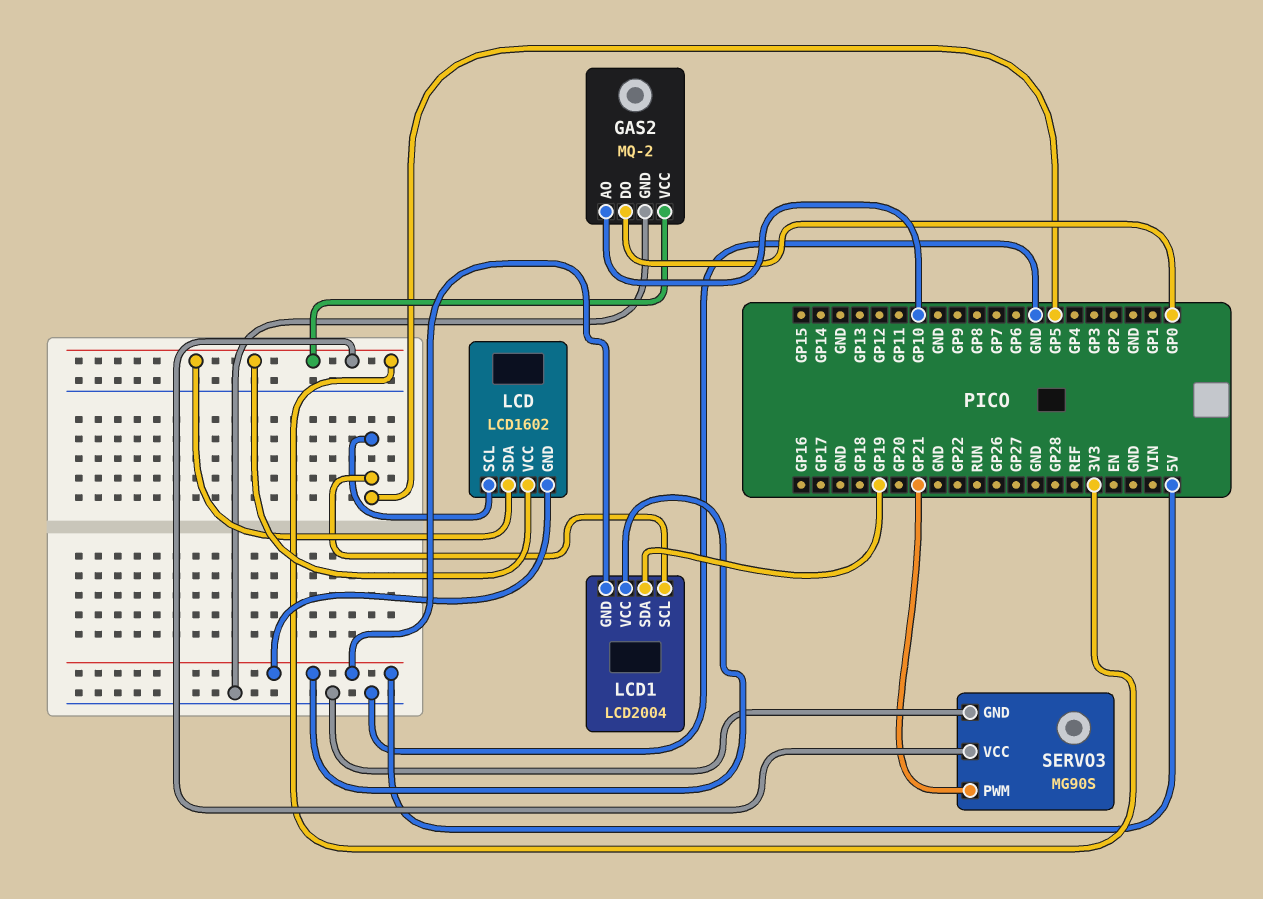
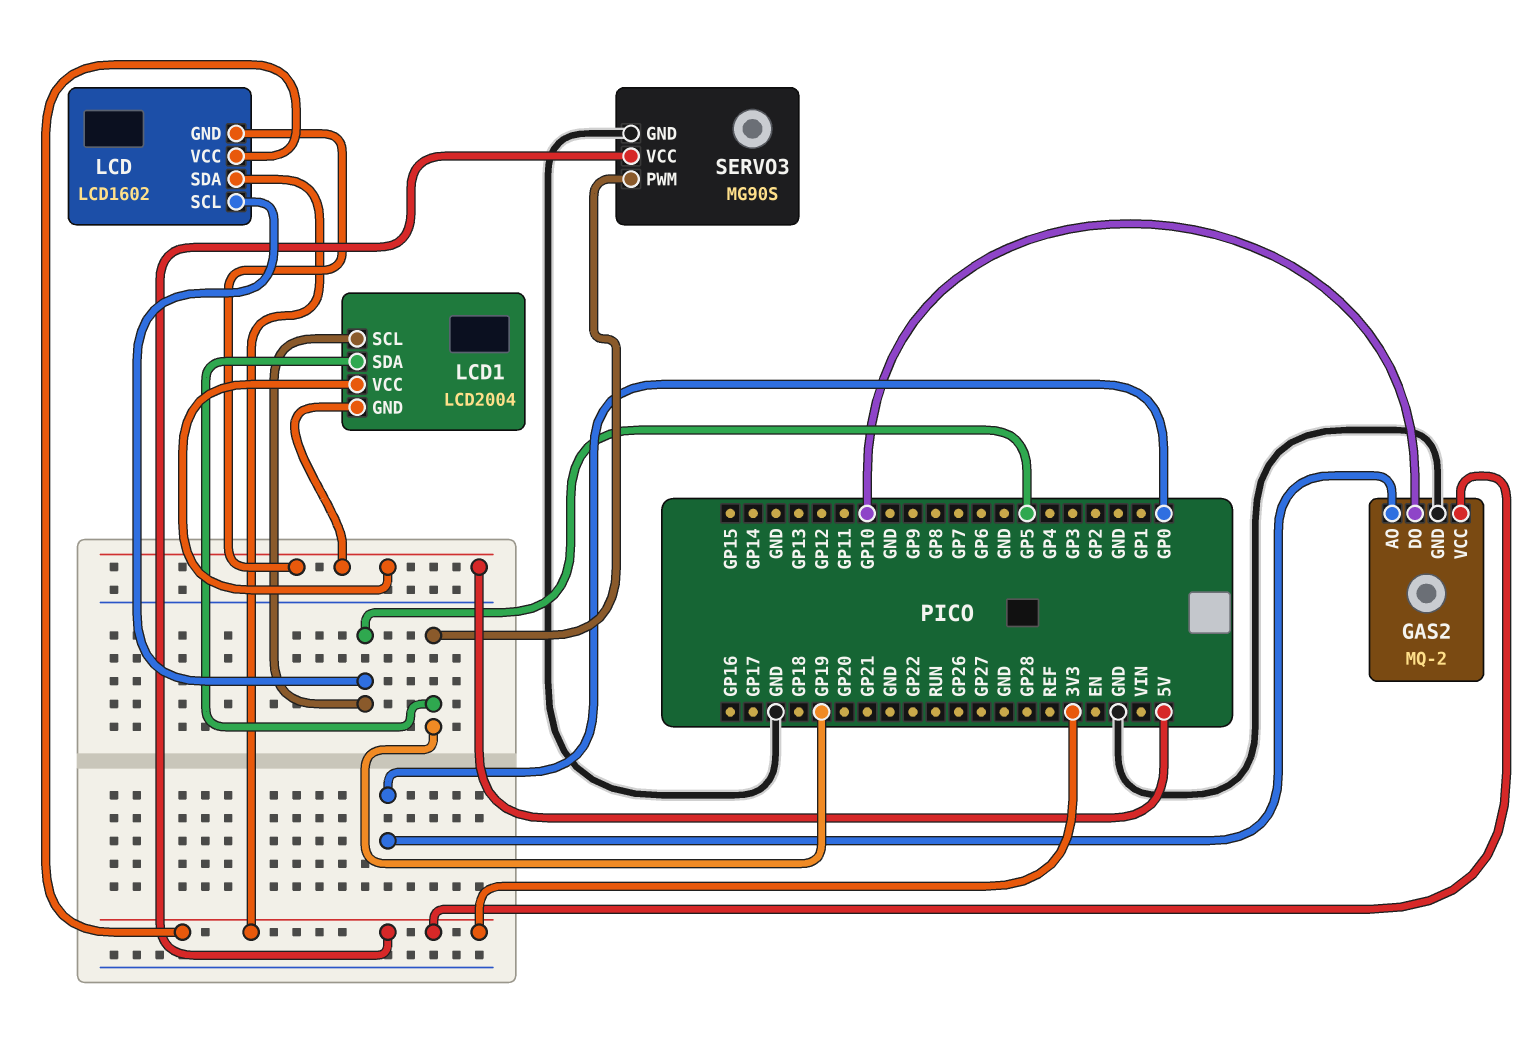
GAS2 pin AO: GP10 -> GP0
GAS2 pin DO: GP0 -> GP10
SERVO3 pin PWM: GP21 -> GP19

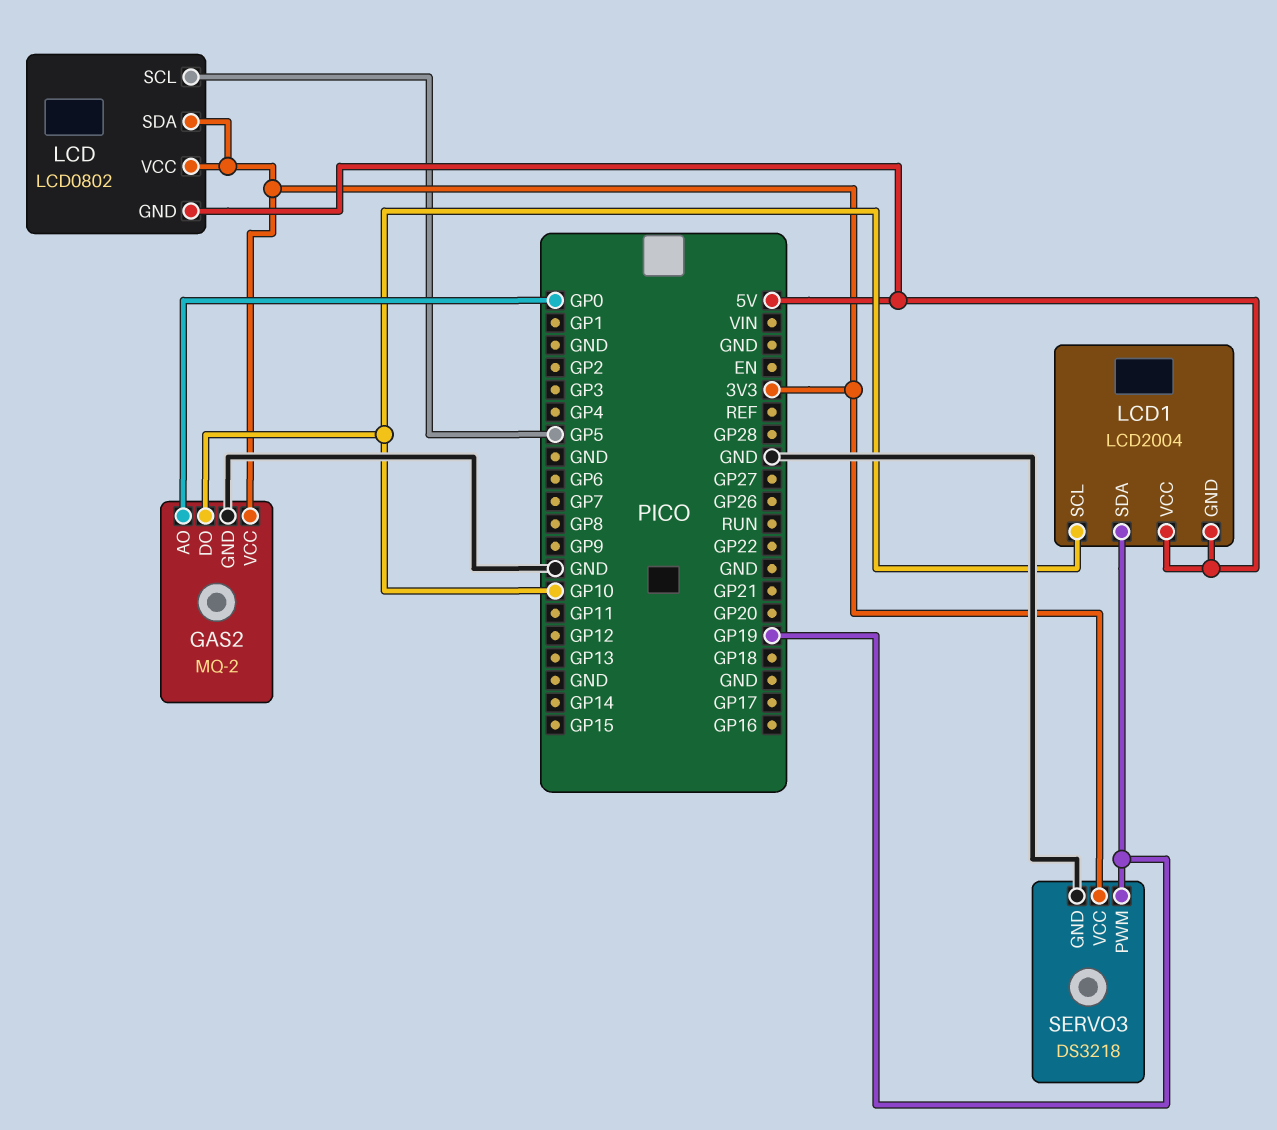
LCD: LCD1602 -> LCD0802
LCD1 pin SCL: GP5 -> GP10
SERVO3: MG90S -> DS3218

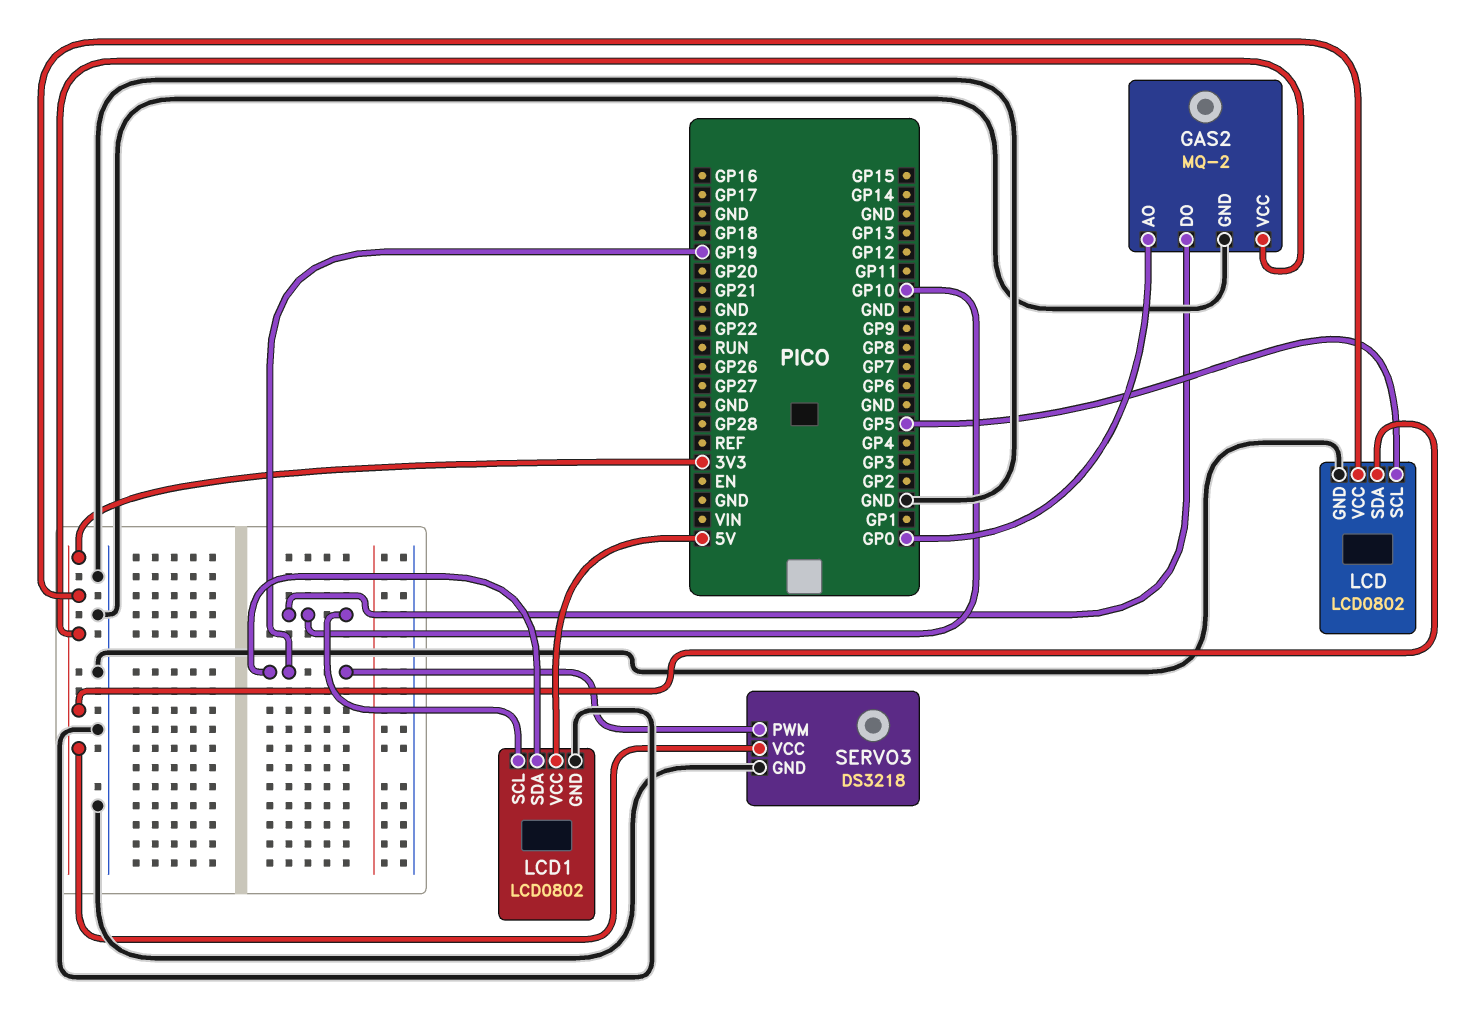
LCD pin GND: 5V -> GND
LCD1: LCD2004 -> LCD0802
LCD1 pin GND: 5V -> GND

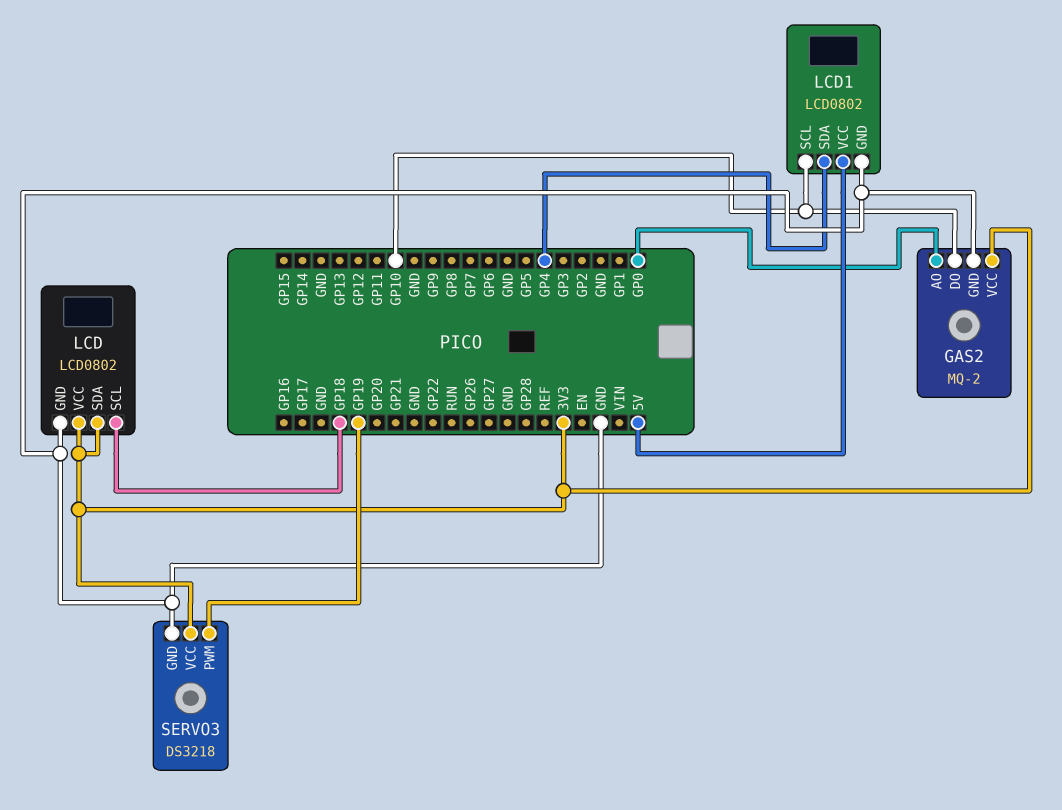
LCD pin SCL: GP5 -> GP18
LCD1 pin SDA: GP19 -> GP4

